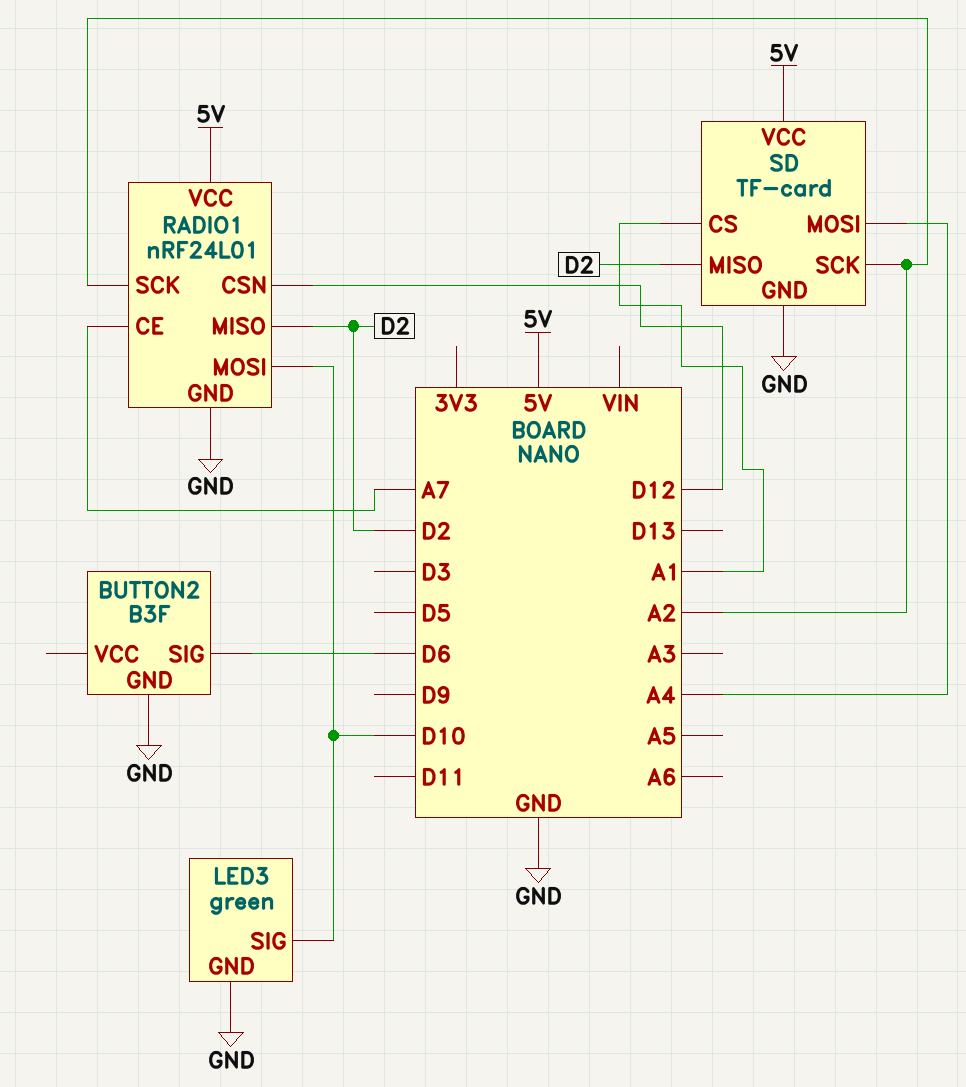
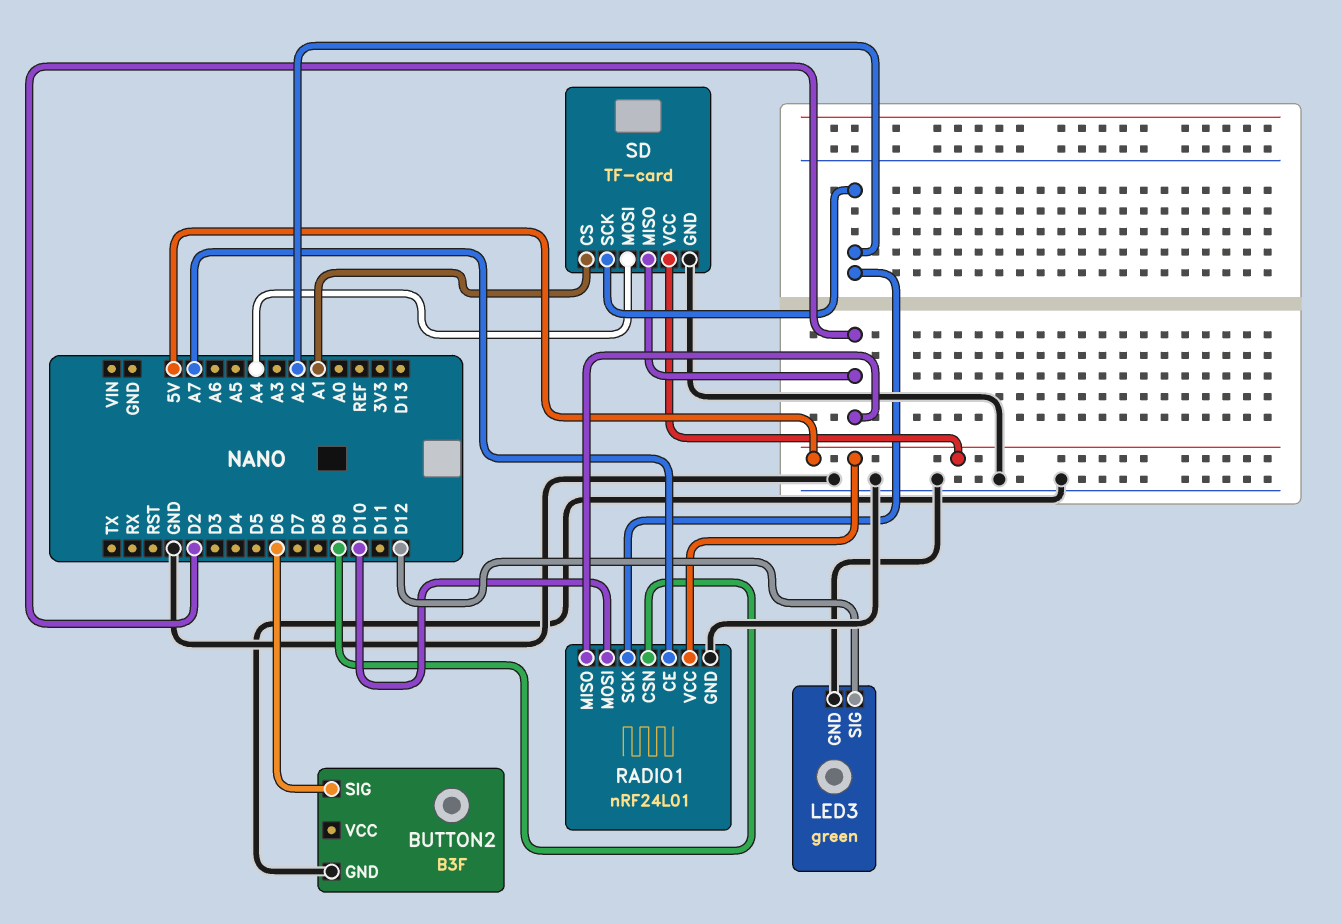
LED3 pin SIG: D10 -> D12
RADIO1 pin CSN: D12 -> D9

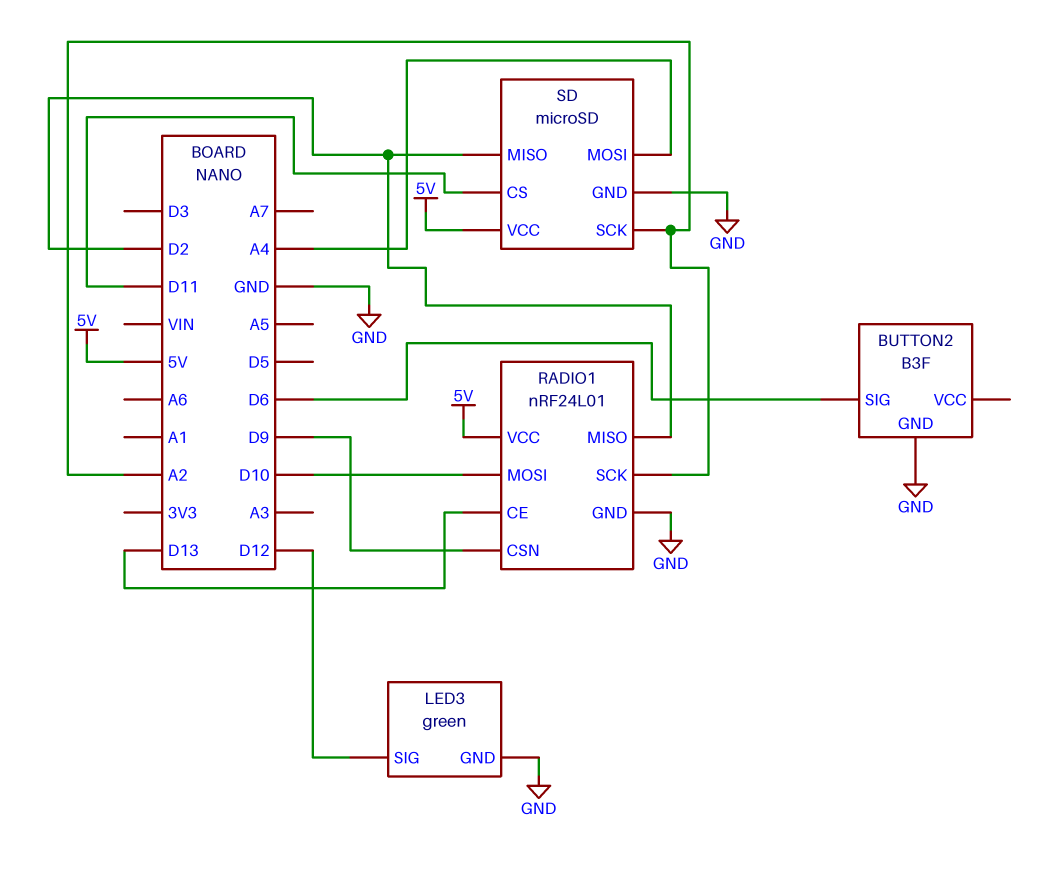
RADIO1 pin CE: A7 -> D13
SD: TF-card -> microSD
SD pin CS: A1 -> D11

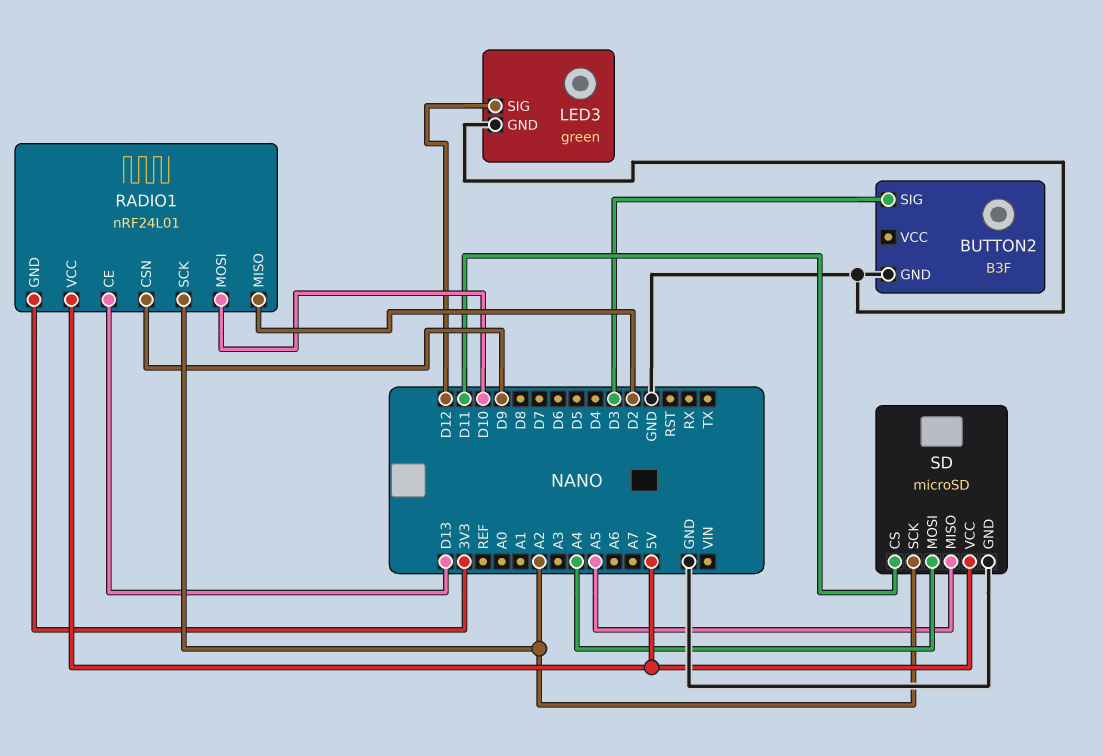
BUTTON2 pin SIG: D6 -> D3
RADIO1 pin GND: GND -> 3V3
SD pin MISO: D2 -> A5

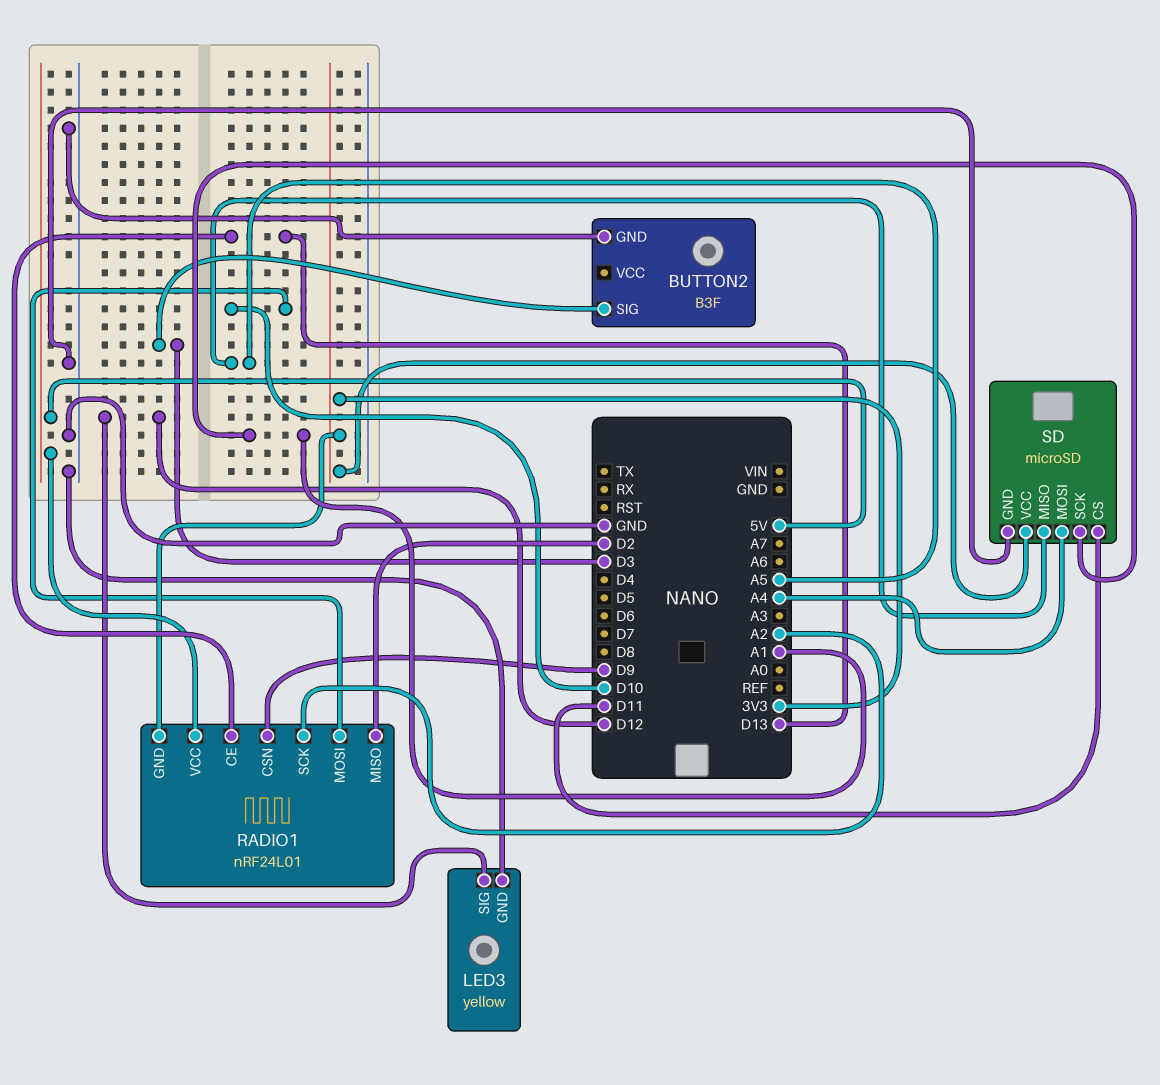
LED3: green -> yellow
SD pin SCK: A2 -> A1
SD pin VCC: 5V -> 3V3

